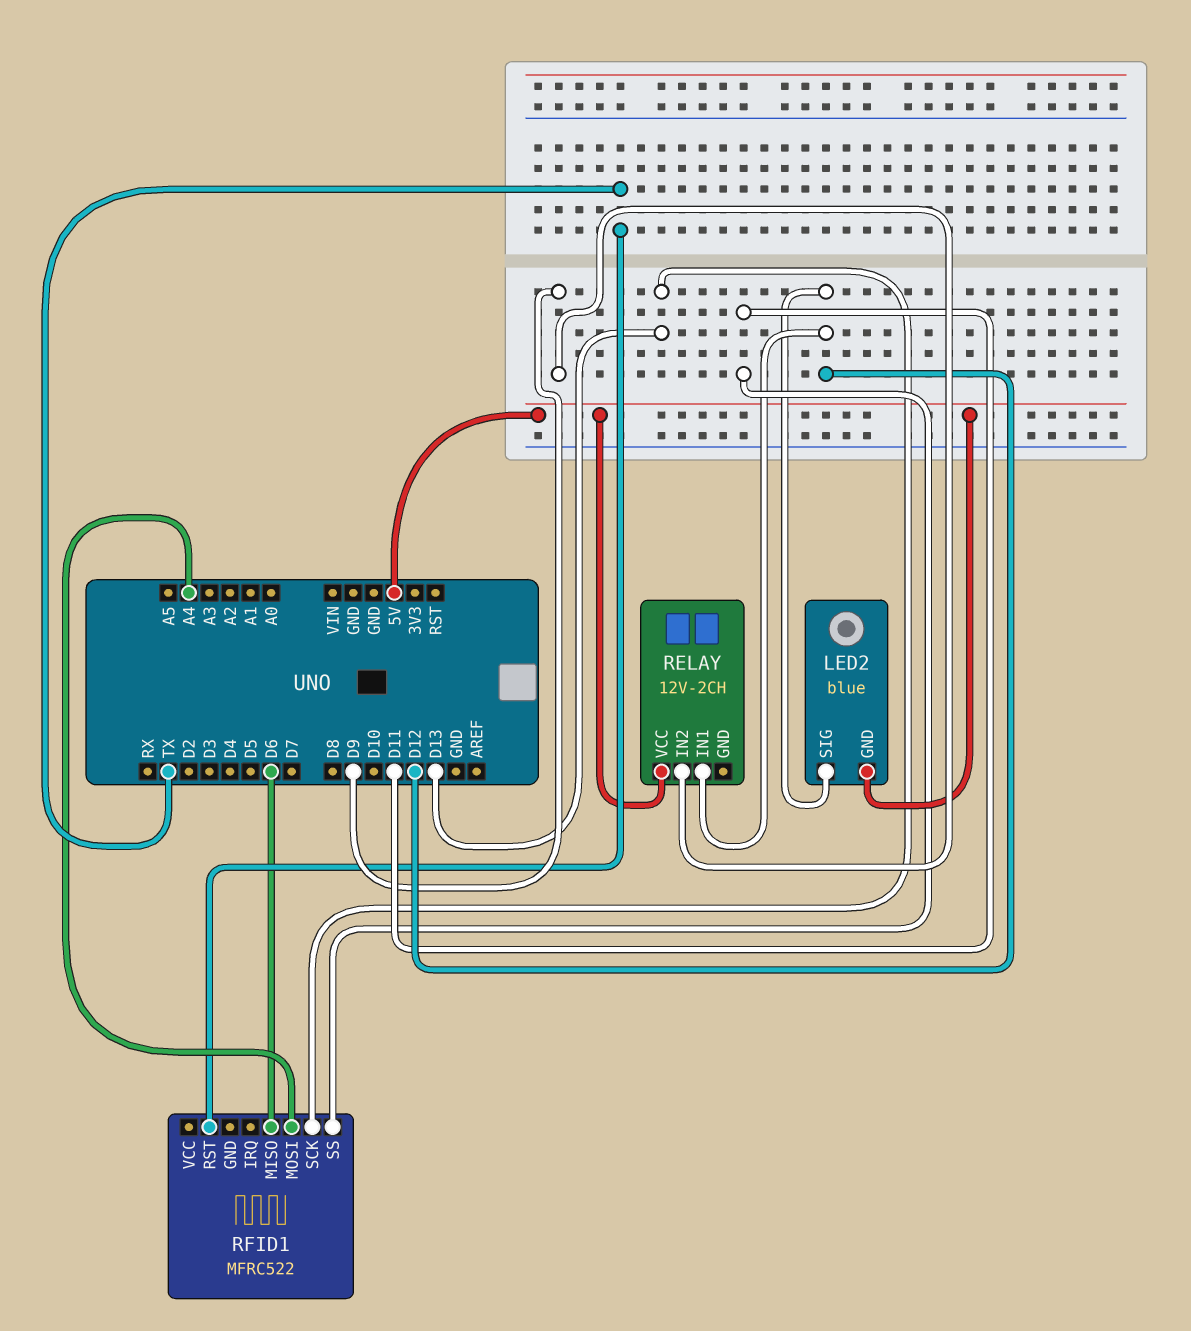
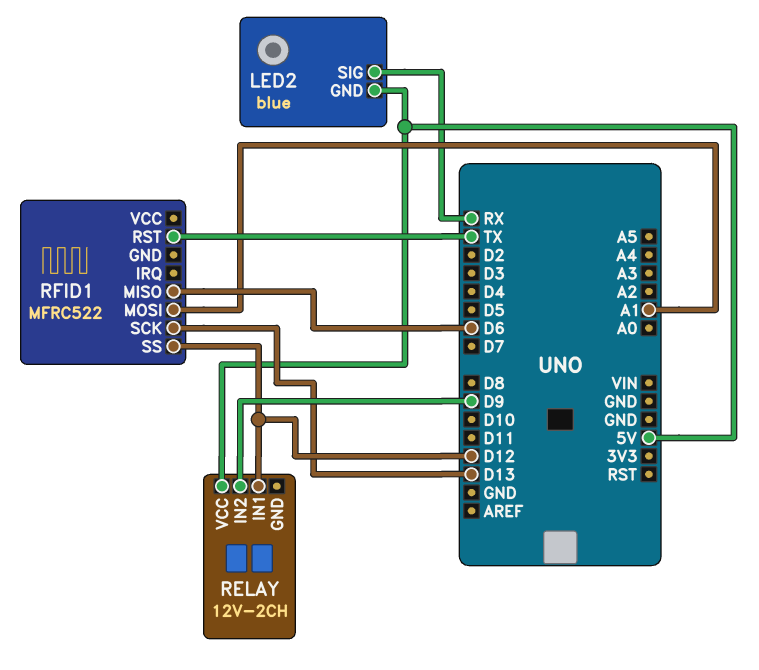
LED2 pin SIG: D12 -> RX
RFID1 pin MOSI: A4 -> A1
RFID1 pin SS: D11 -> D12

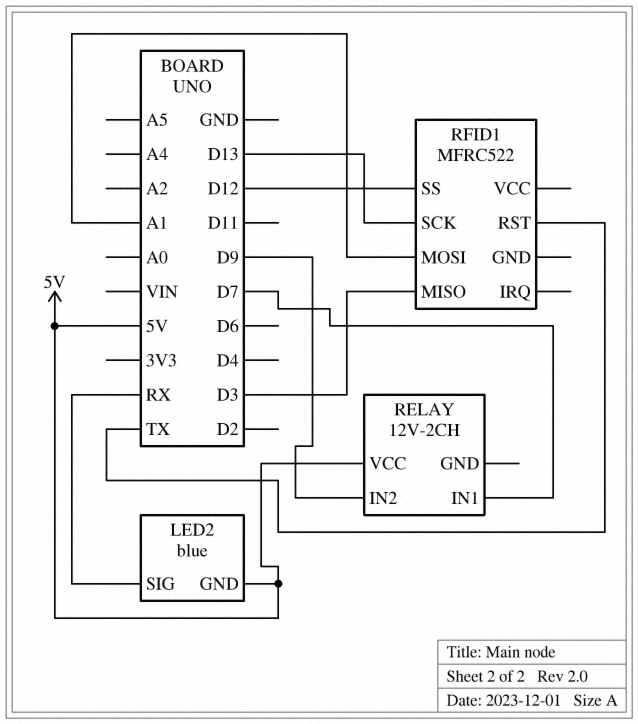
RELAY pin IN1: D12 -> D7
RFID1 pin MISO: D6 -> D3

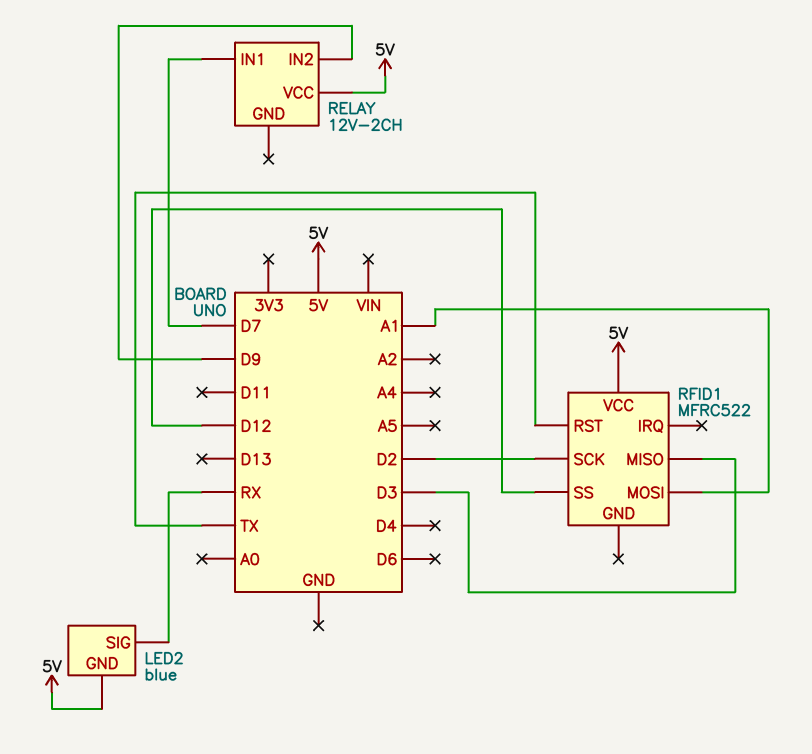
RFID1 pin SCK: D13 -> D2
RFID1 pin VCC: none -> 5V

